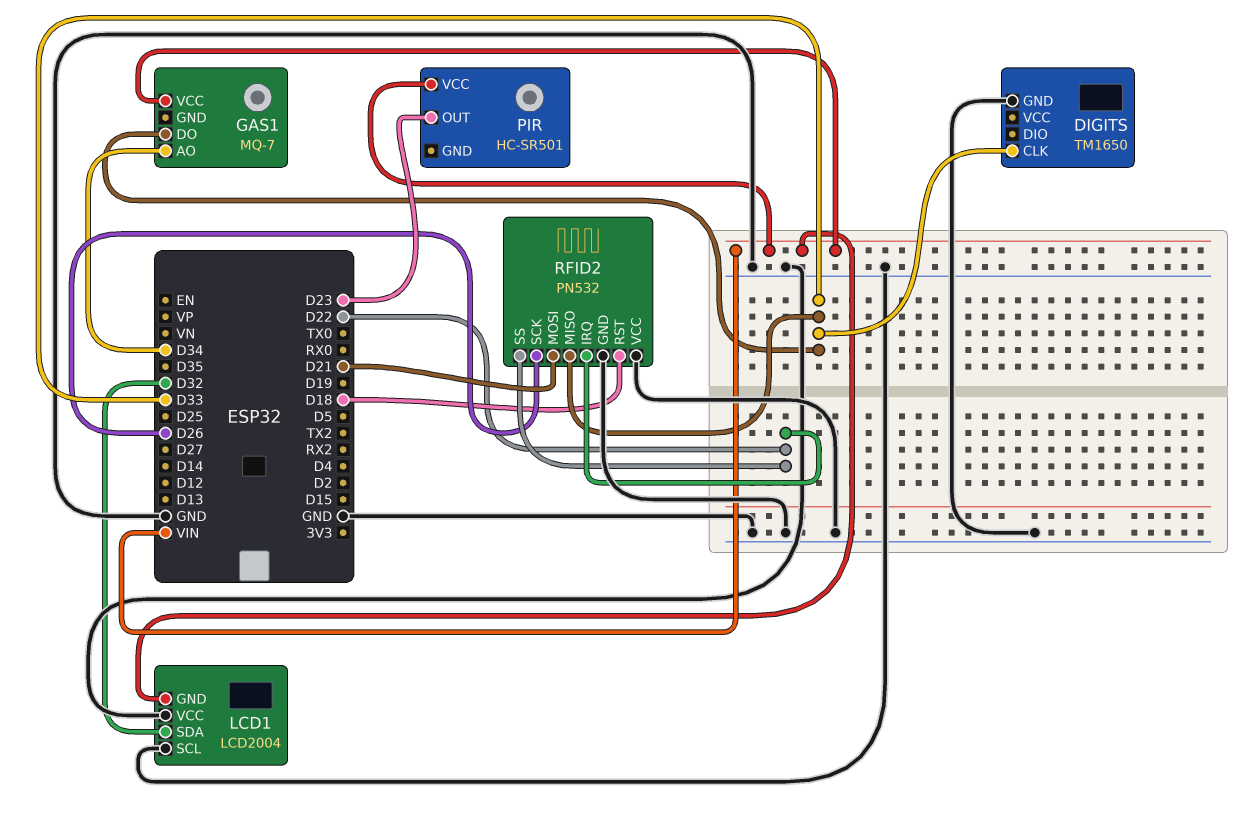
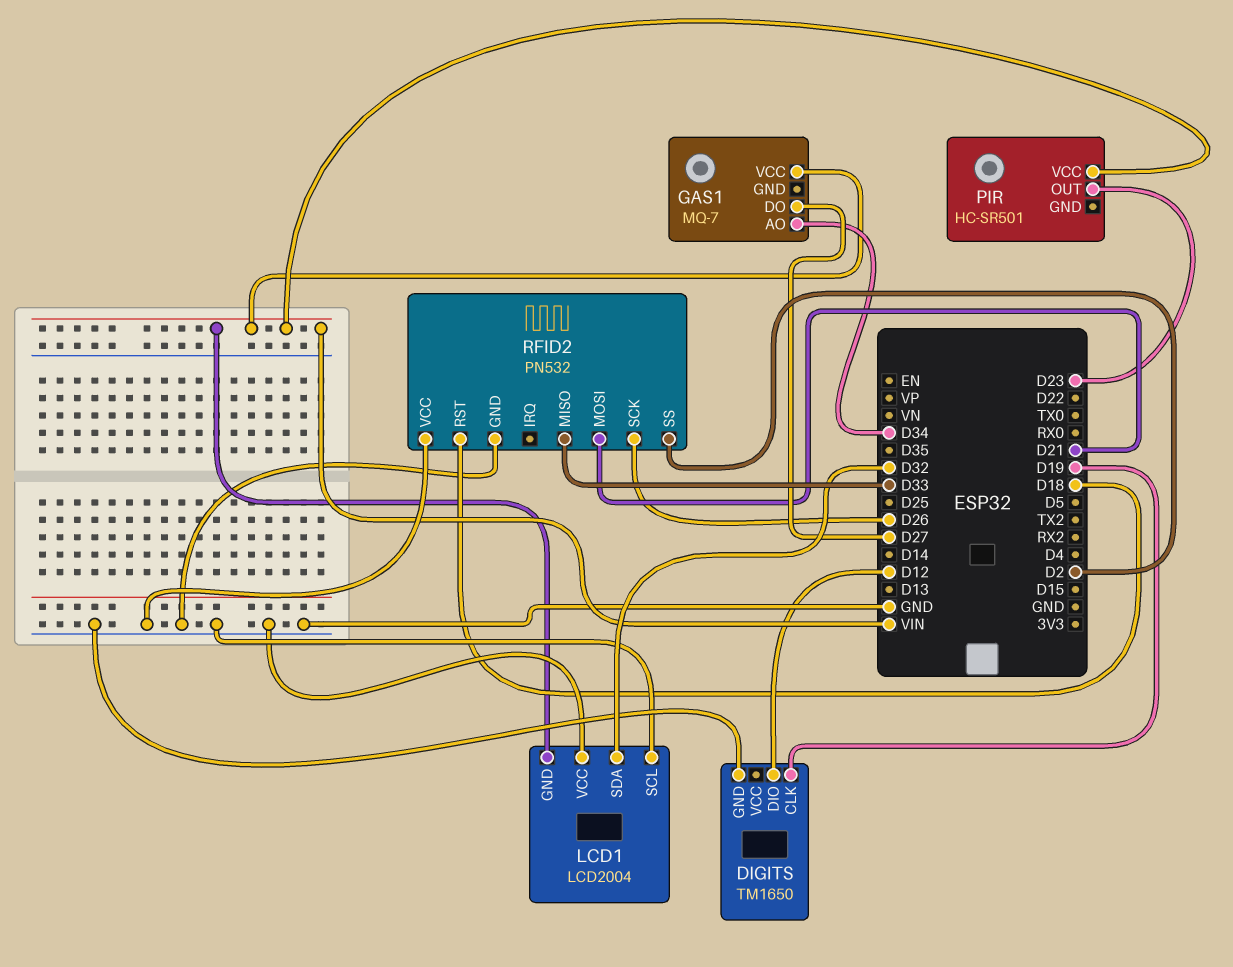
DIGITS pin CLK: D33 -> D19
DIGITS pin DIO: none -> D12
GAS1 pin DO: D33 -> D27
RFID2 pin IRQ: D22 -> none
RFID2 pin SS: D22 -> D2

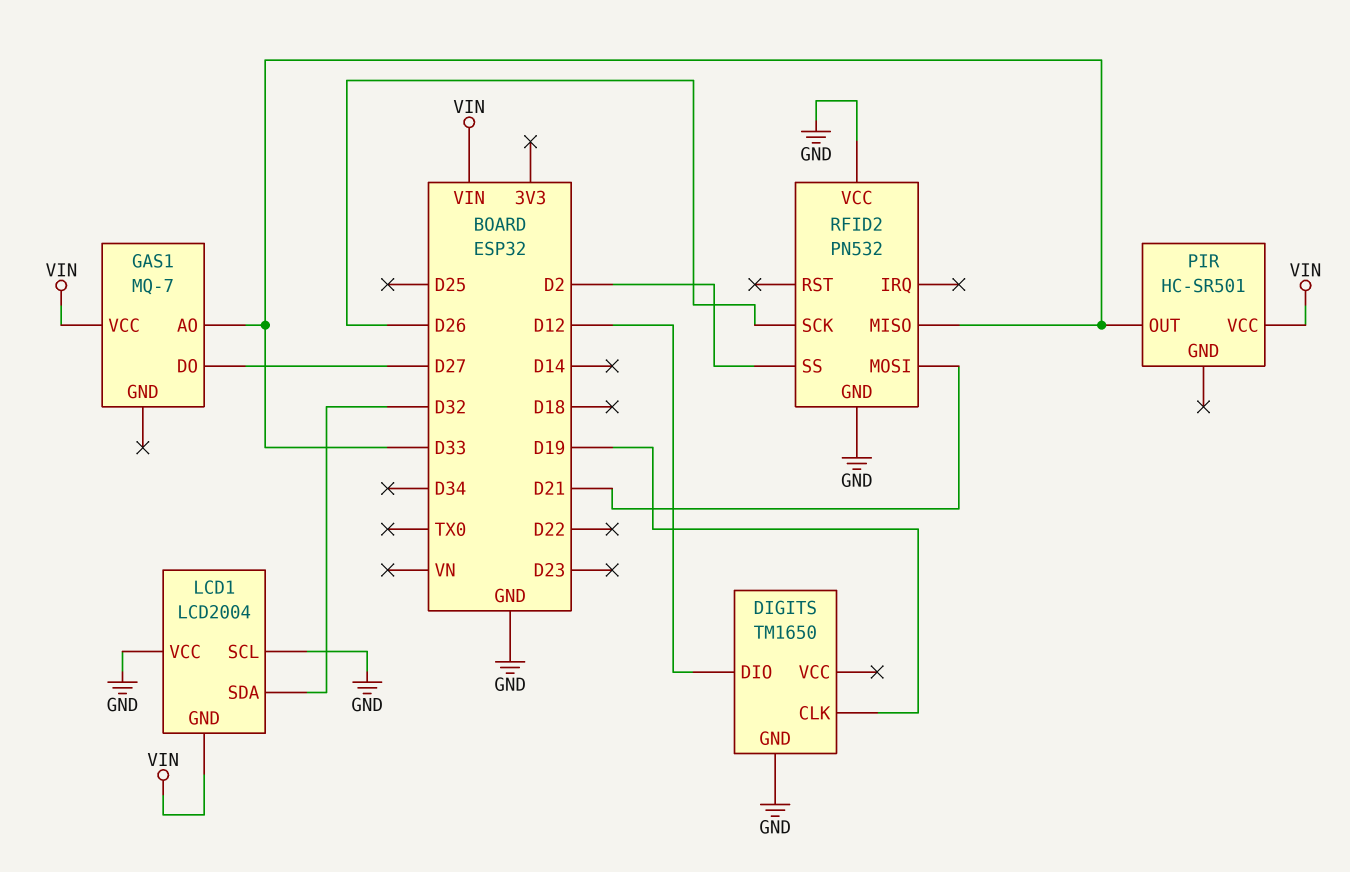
GAS1 pin AO: D34 -> D33
PIR pin OUT: D23 -> D33
RFID2 pin RST: D18 -> none

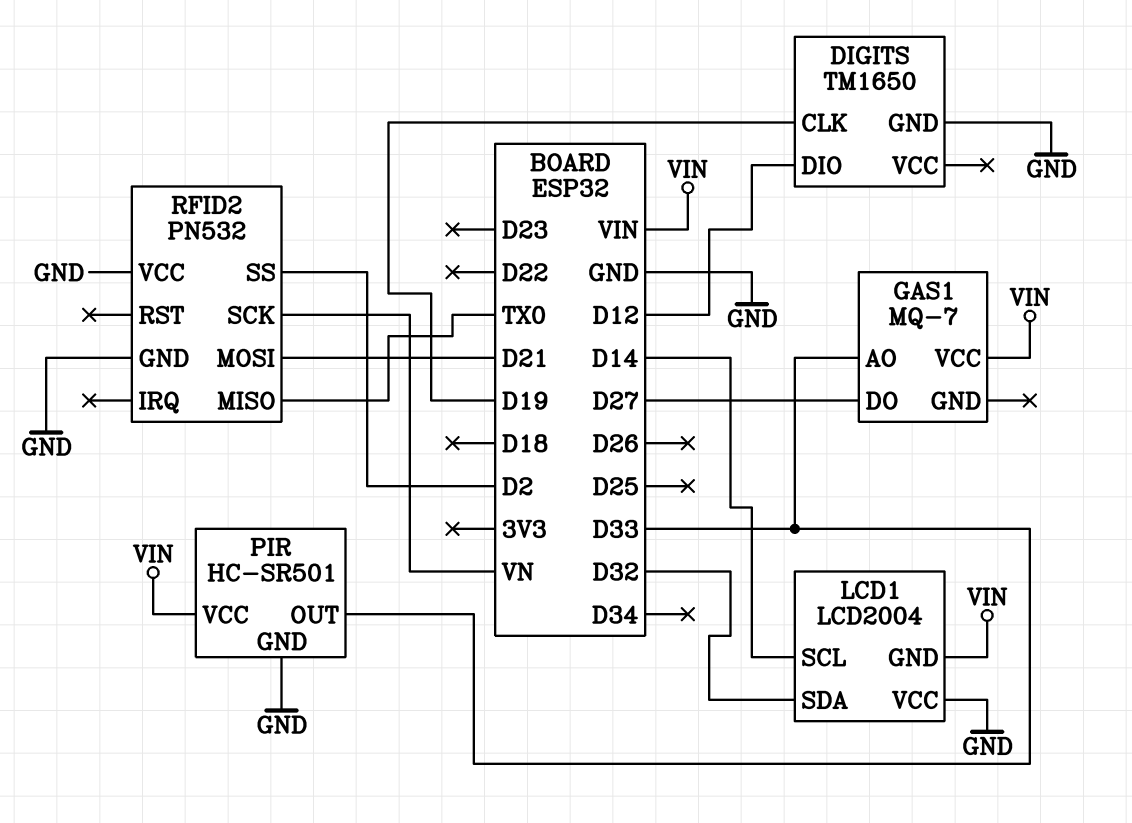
LCD1 pin SCL: GND -> D14
PIR pin GND: none -> GND
RFID2 pin MISO: D33 -> TX0
RFID2 pin SCK: D26 -> VN

